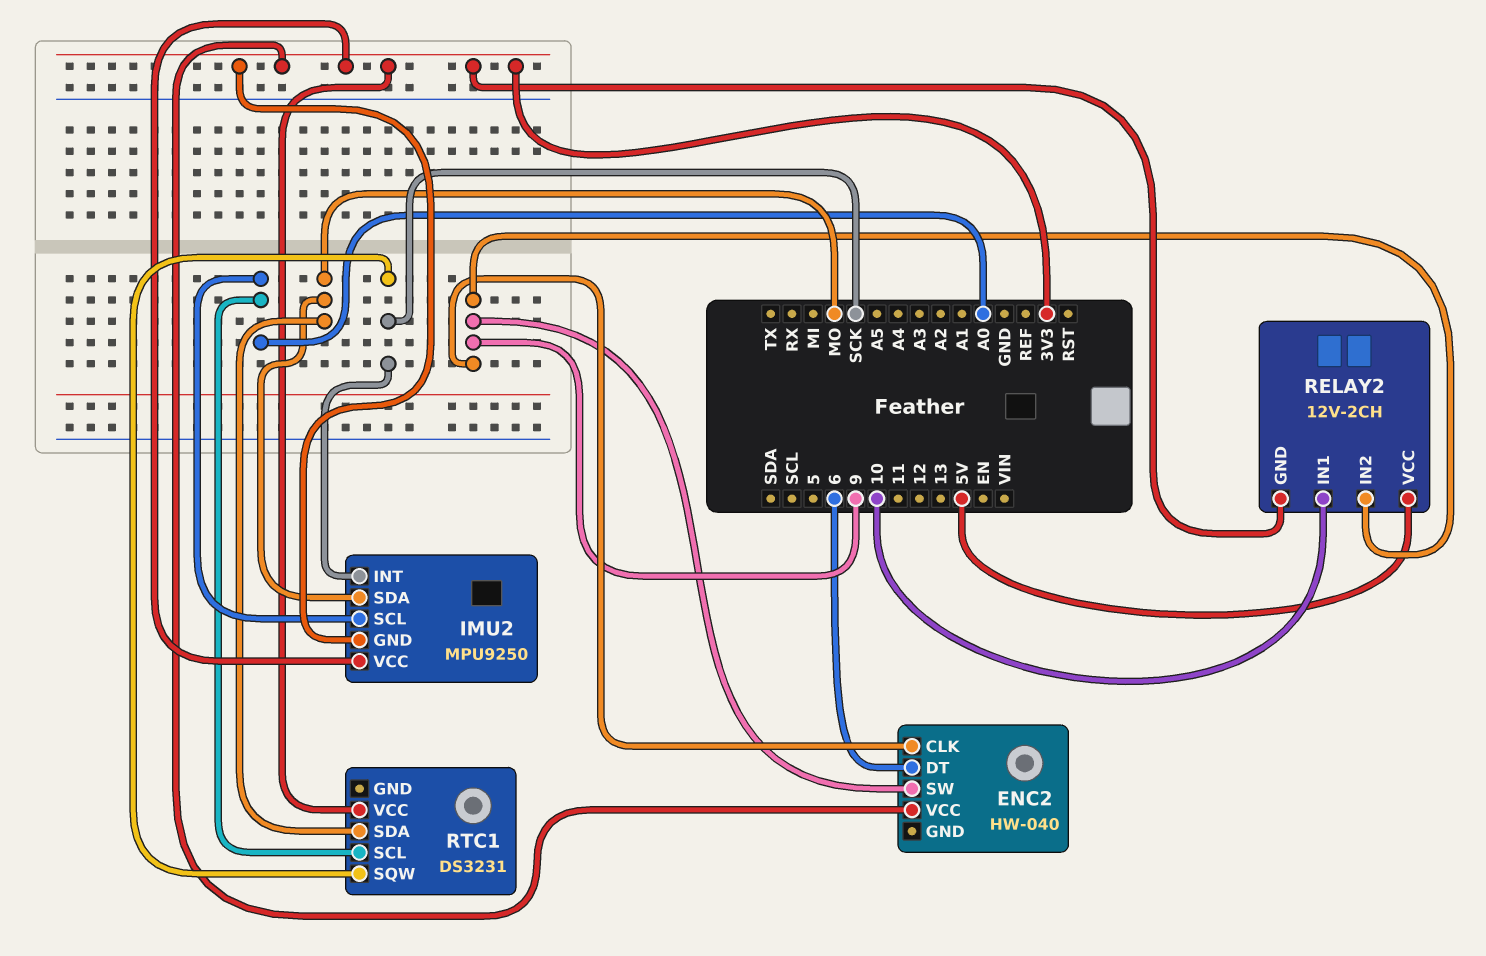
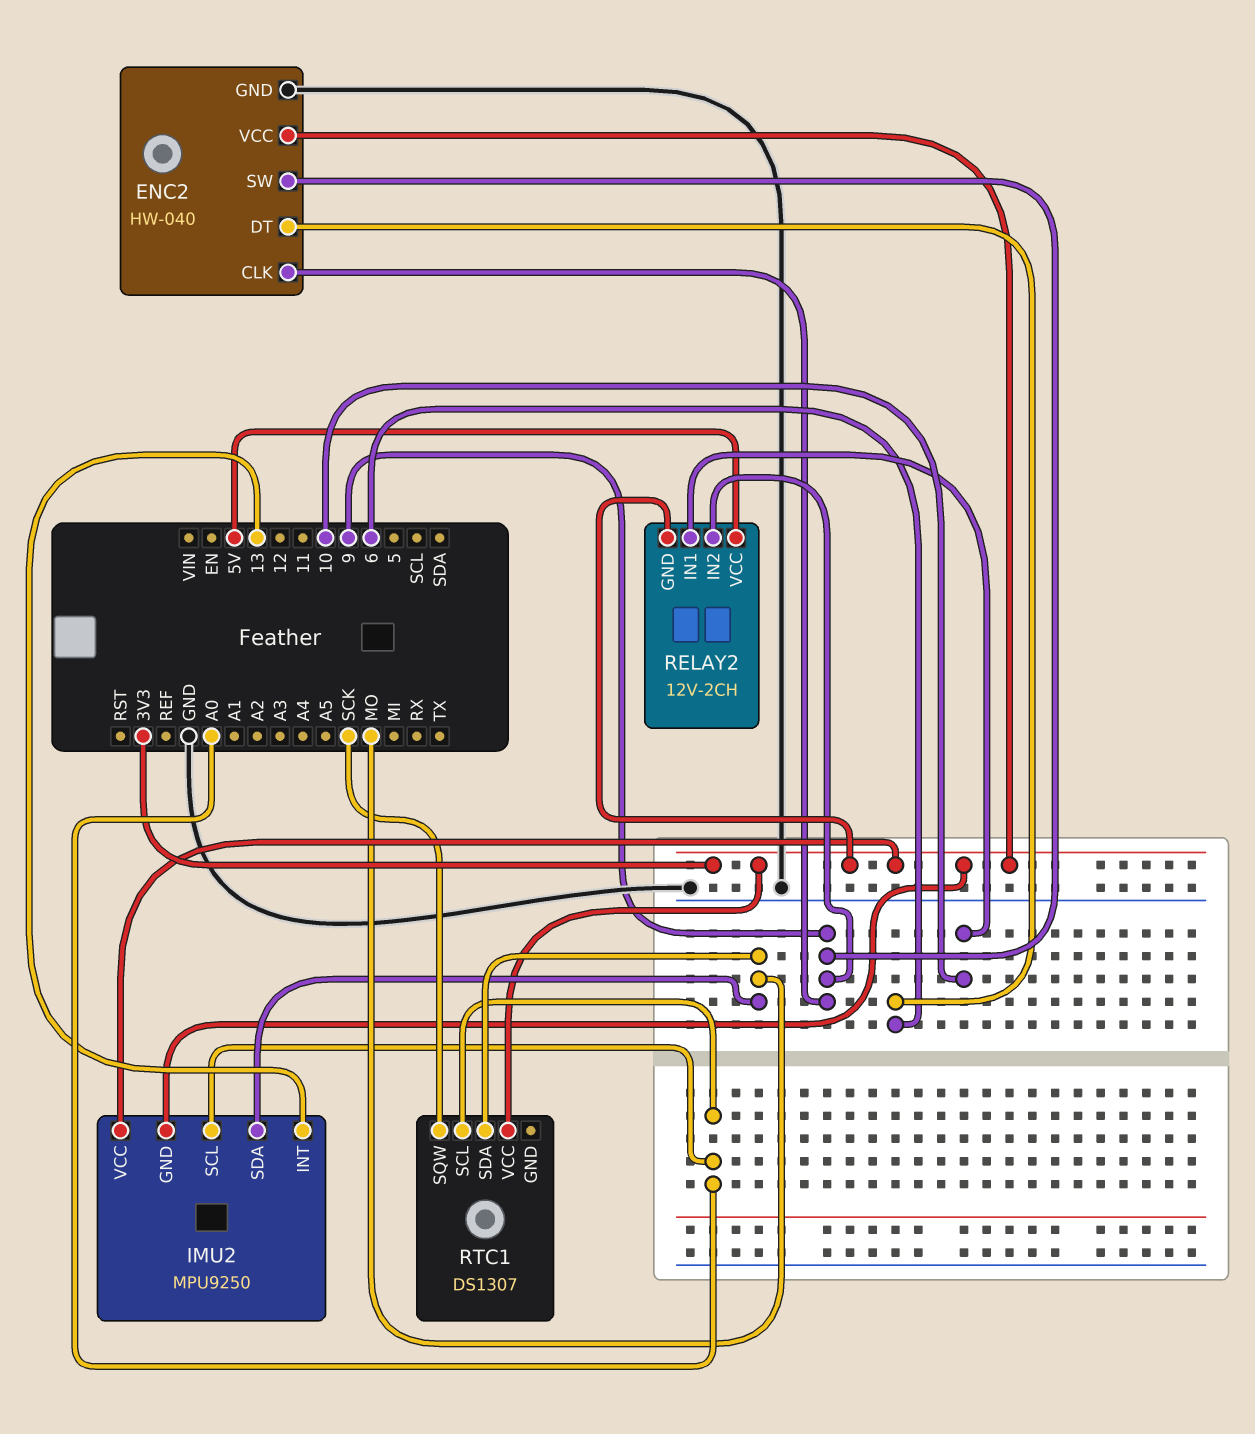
ENC2 pin GND: none -> GND
IMU2 pin INT: SCK -> 13
RTC1: DS3231 -> DS1307

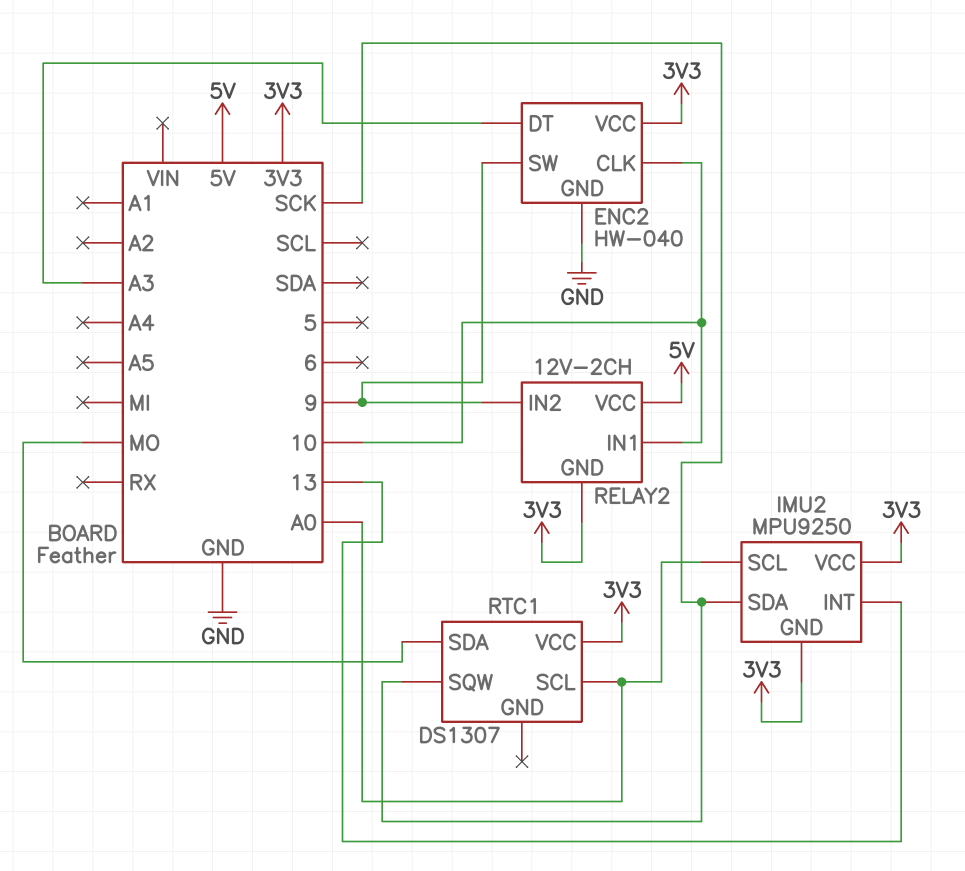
ENC2 pin CLK: 9 -> 10
ENC2 pin DT: 6 -> A3
IMU2 pin SDA: MO -> SCK

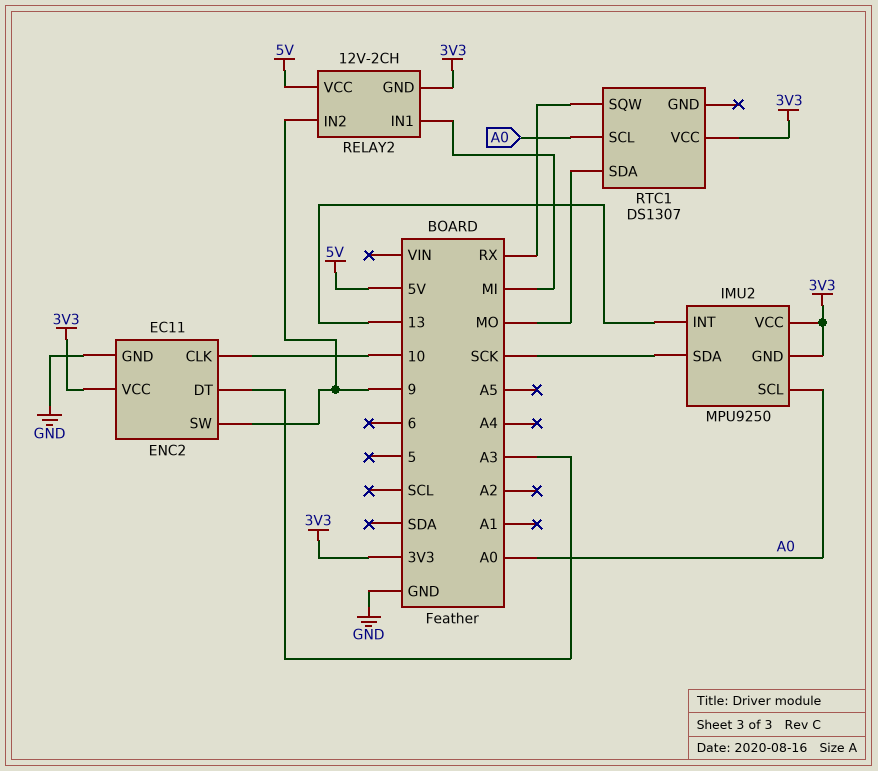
ENC2: HW-040 -> EC11
RELAY2 pin IN1: 10 -> MI
RTC1 pin SQW: SCK -> RX

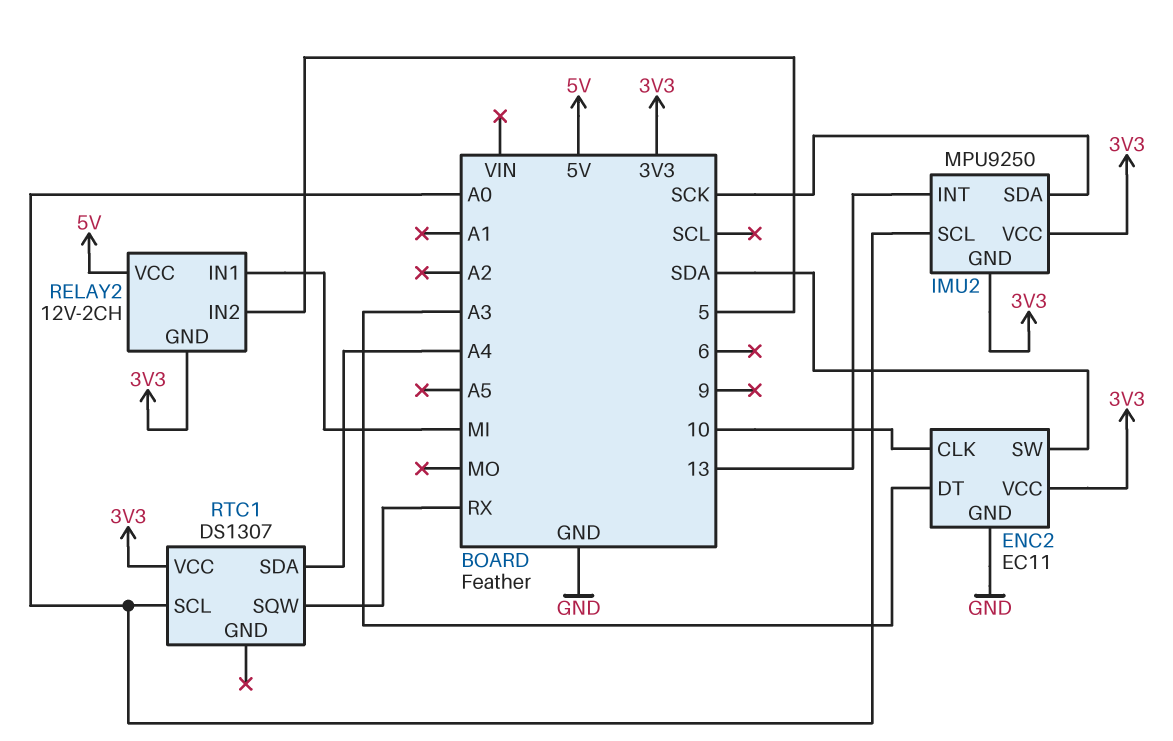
ENC2 pin SW: 9 -> SDA
RELAY2 pin IN2: 9 -> 5
RTC1 pin SDA: MO -> A4

